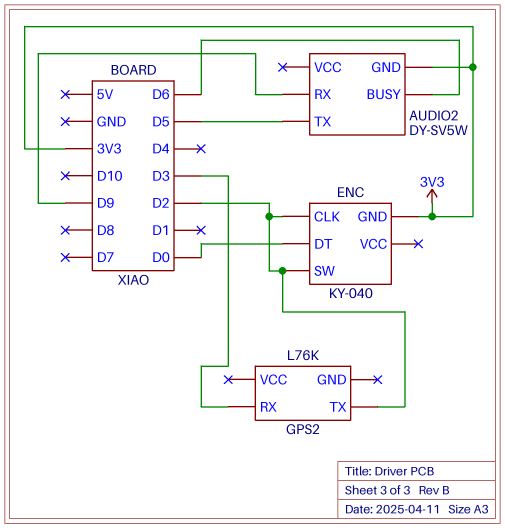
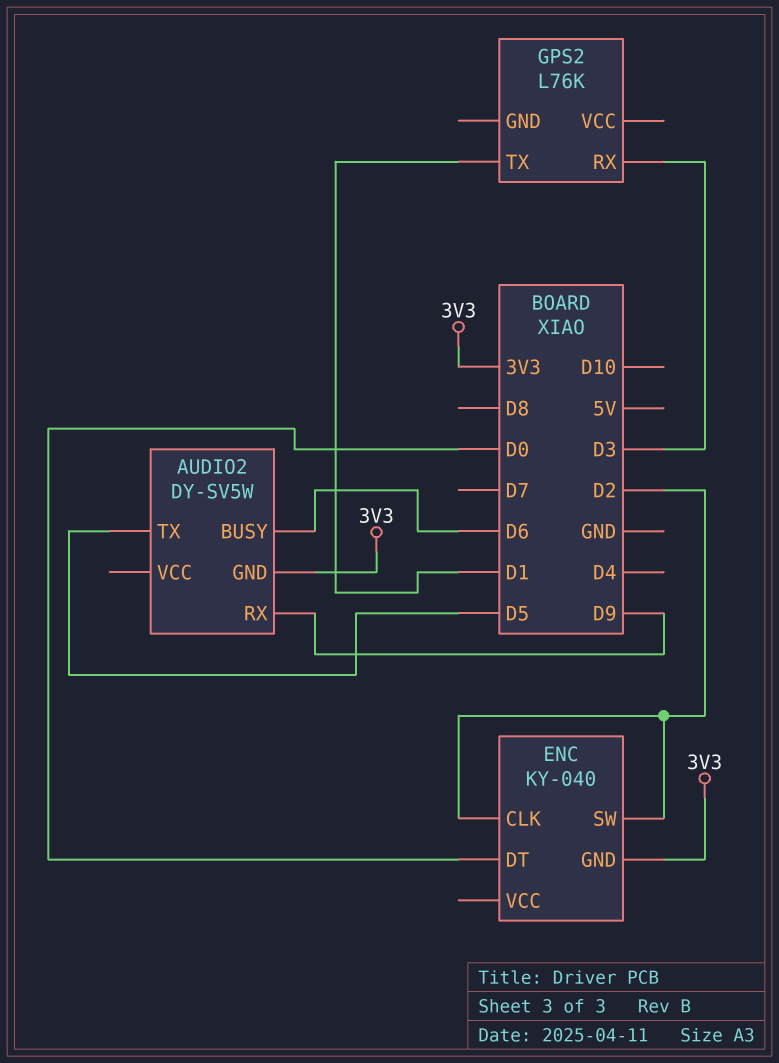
GPS2 pin TX: D2 -> D1

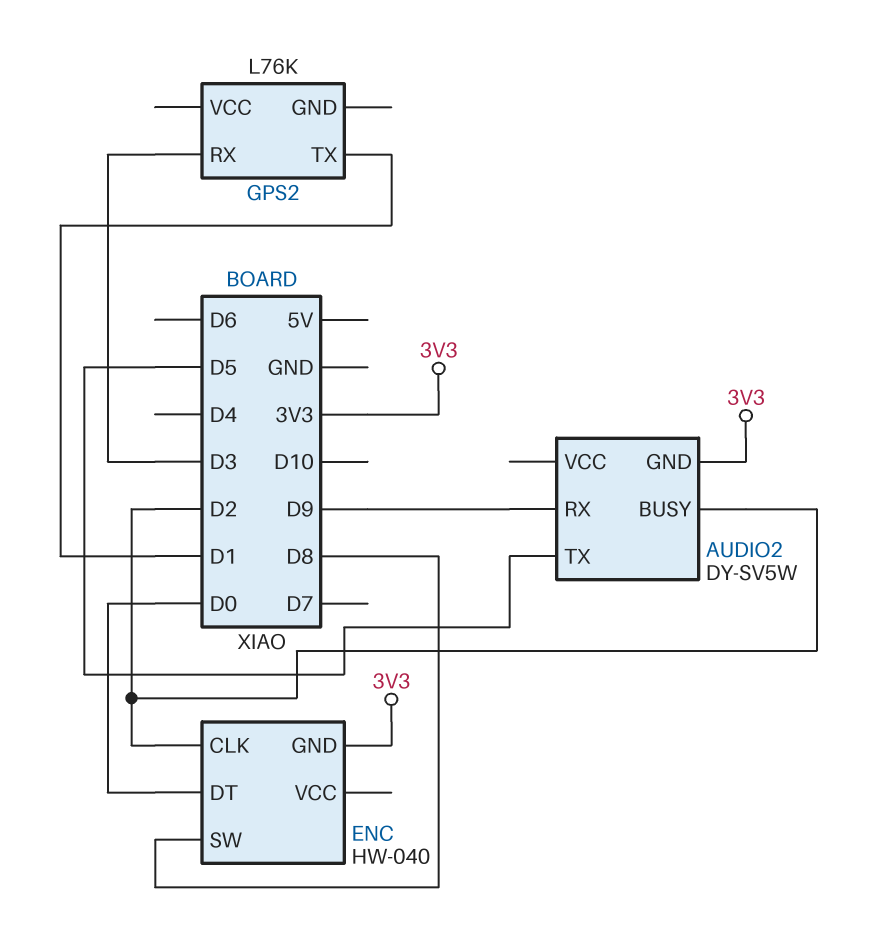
AUDIO2 pin BUSY: D6 -> D2
ENC: KY-040 -> HW-040
ENC pin SW: D2 -> D8

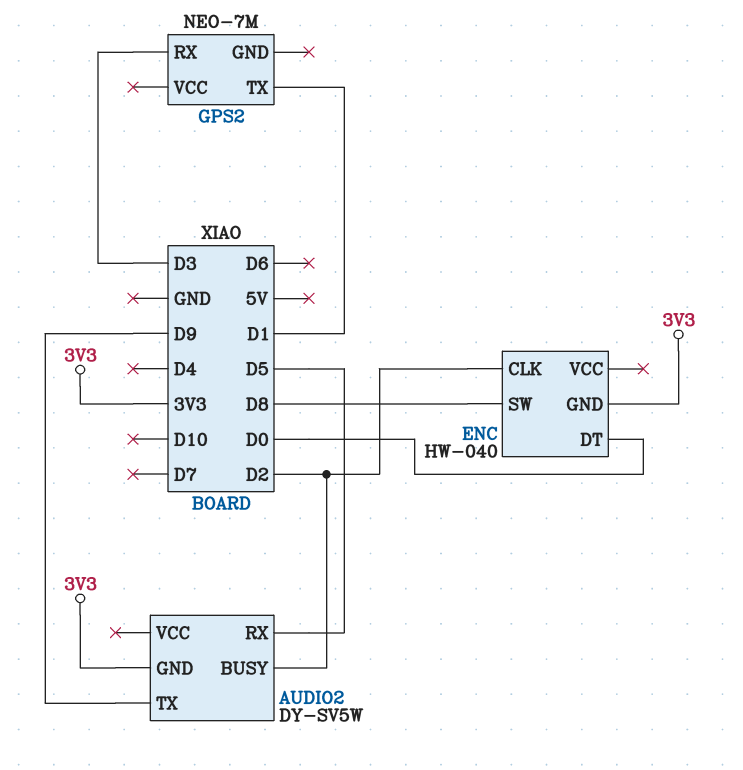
AUDIO2 pin RX: D9 -> D5
AUDIO2 pin TX: D5 -> D9
GPS2: L76K -> NEO-7M

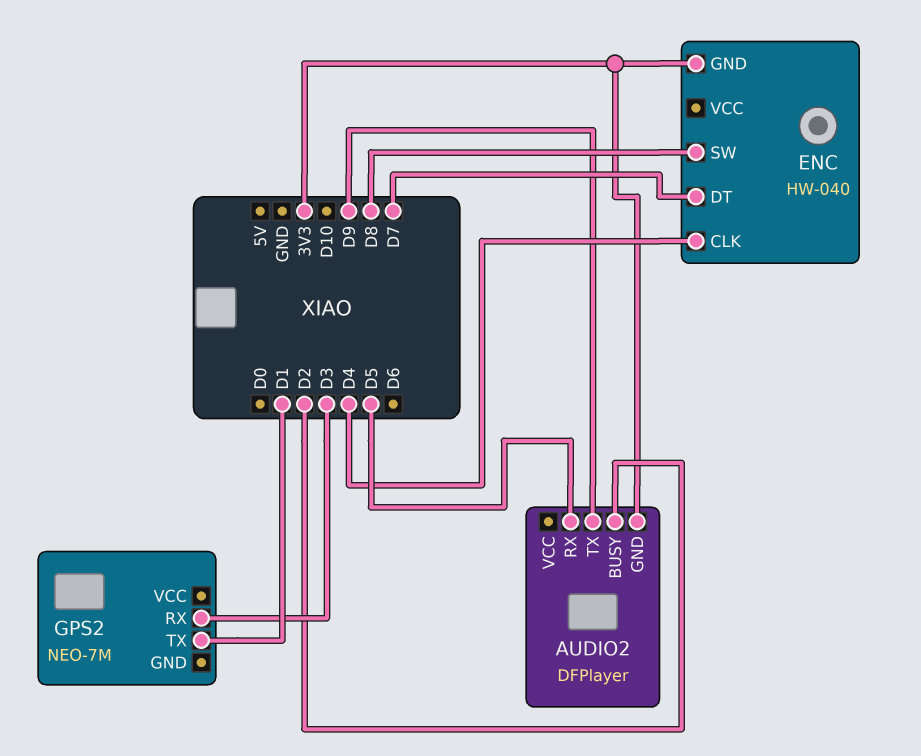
AUDIO2: DY-SV5W -> DFPlayer
ENC pin CLK: D2 -> D4
ENC pin DT: D0 -> D7

